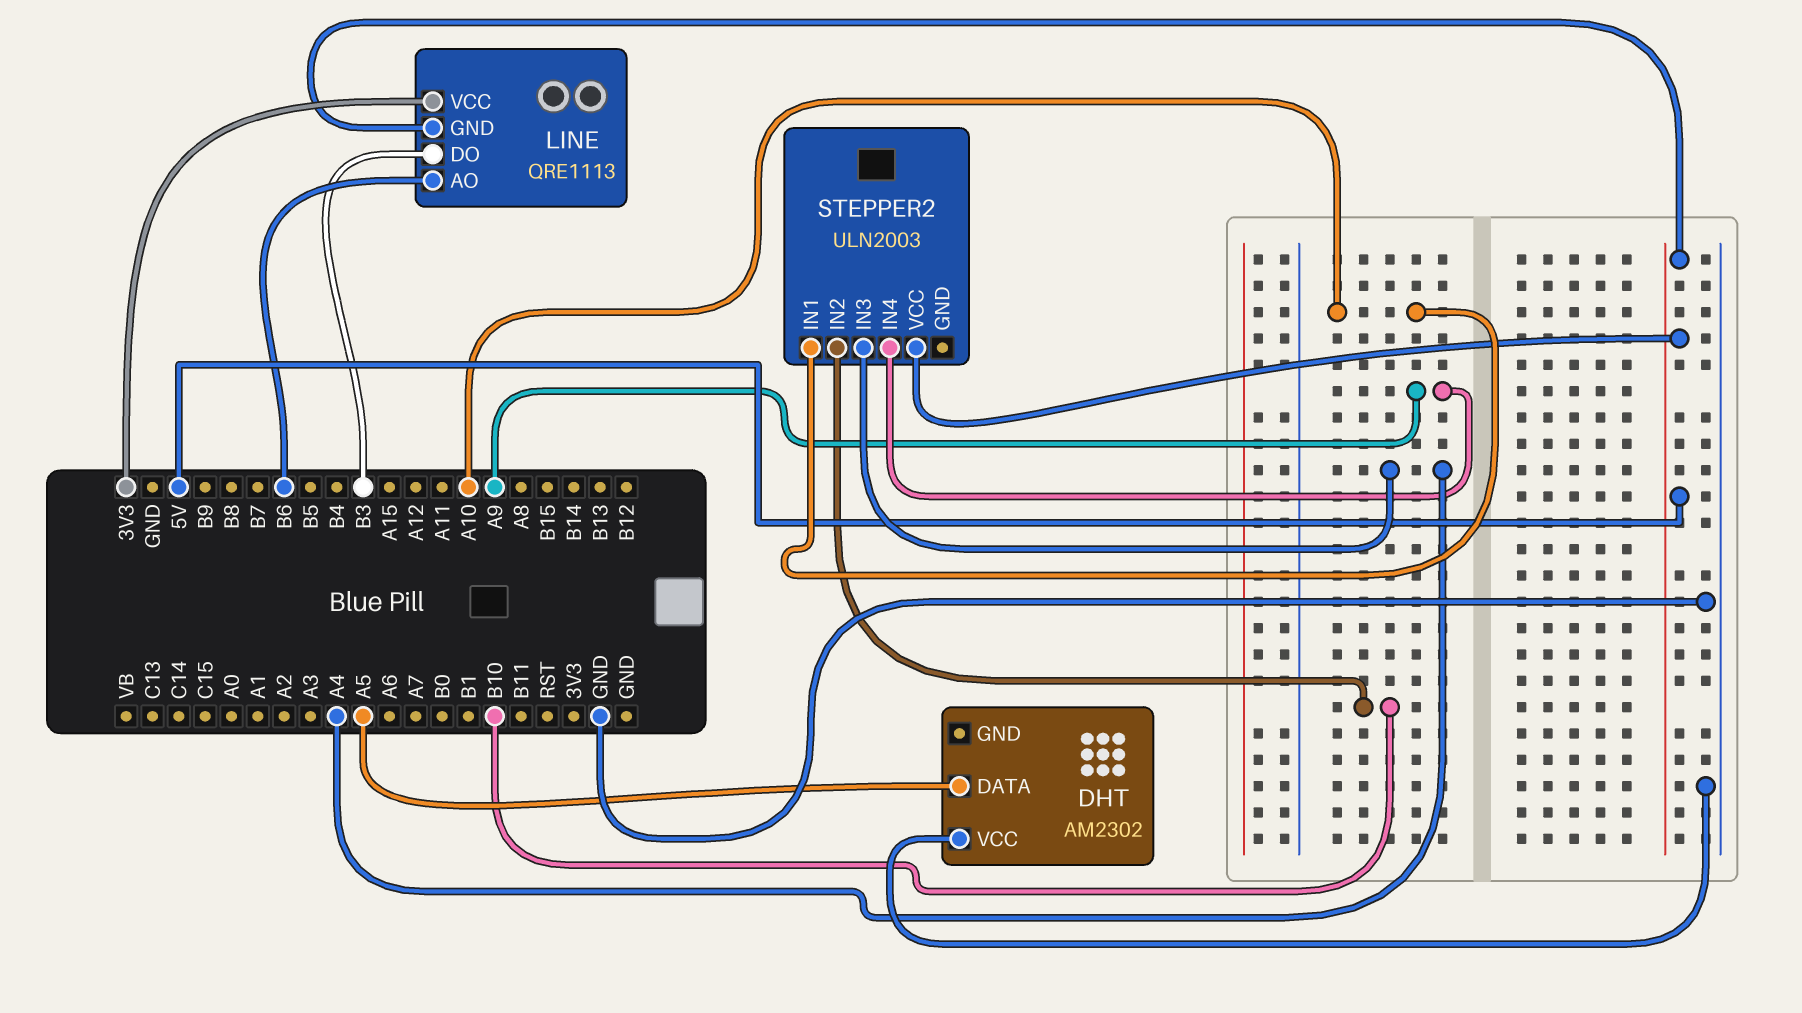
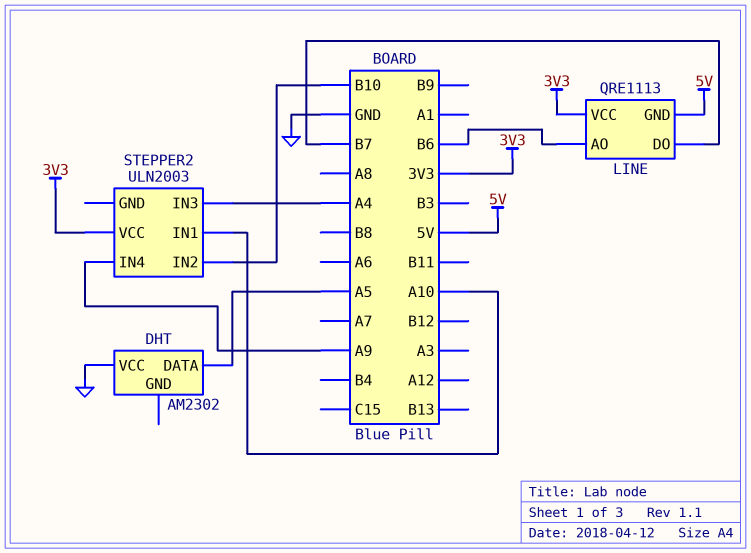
LINE pin DO: B3 -> B7
STEPPER2 pin VCC: 5V -> 3V3

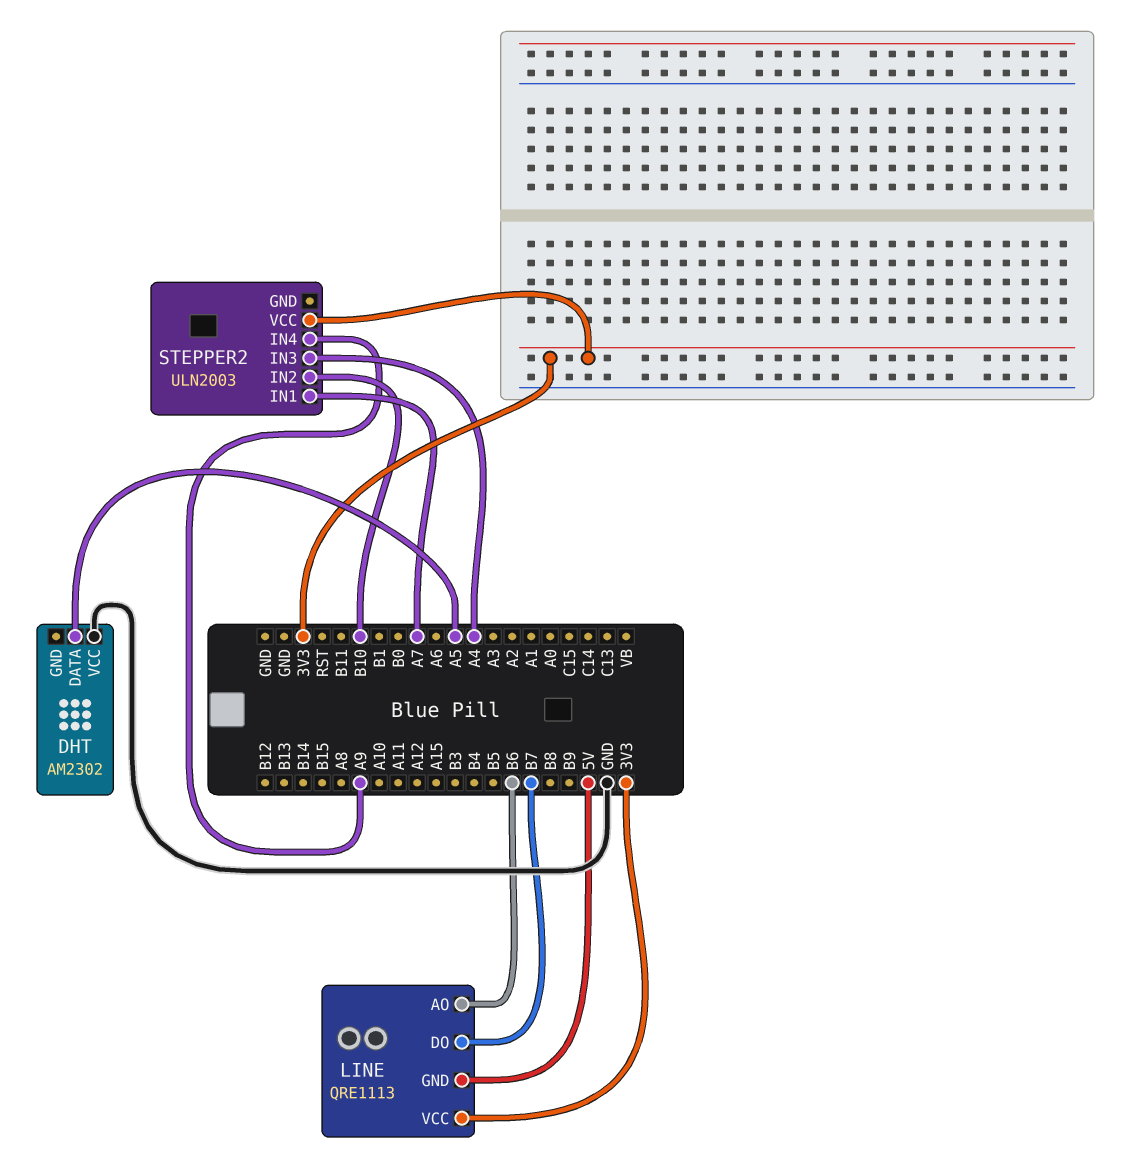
STEPPER2 pin IN1: A10 -> A7

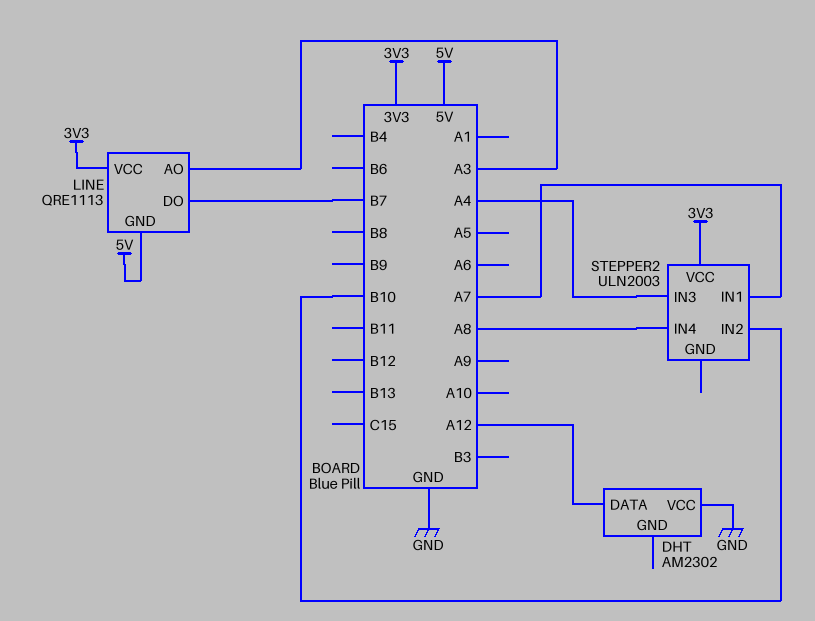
DHT pin DATA: A5 -> A12
LINE pin AO: B6 -> A3
STEPPER2 pin IN4: A9 -> A8

